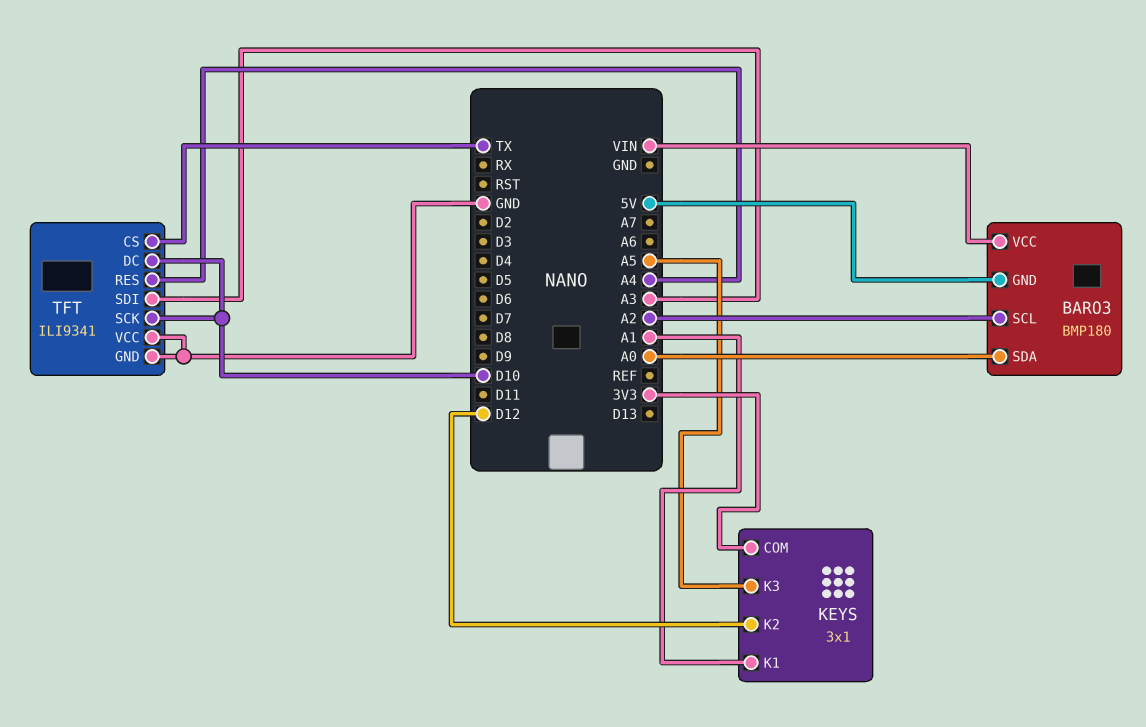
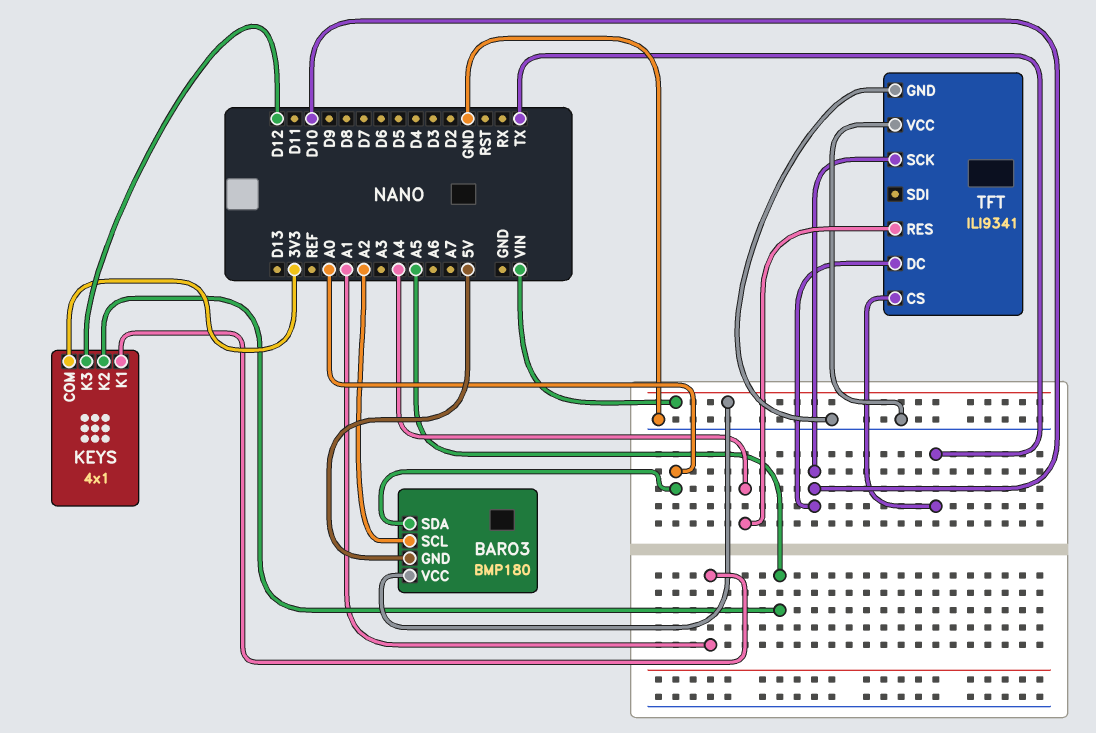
KEYS: 3x1 -> 4x1
KEYS pin K2: D12 -> A5
KEYS pin K3: A5 -> D12
TFT pin SDI: A3 -> none

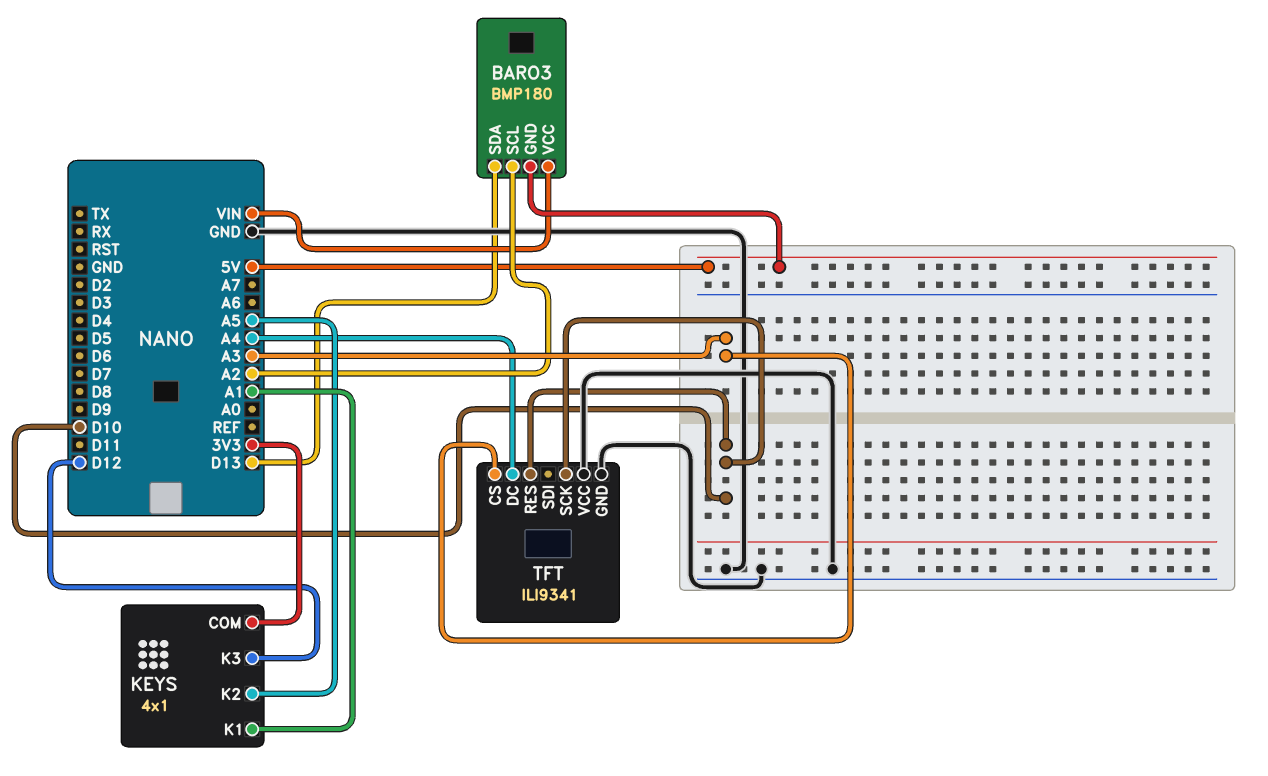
BARO3 pin SDA: A0 -> D13
TFT pin CS: TX -> A3
TFT pin DC: D10 -> A4
TFT pin RES: A4 -> D10

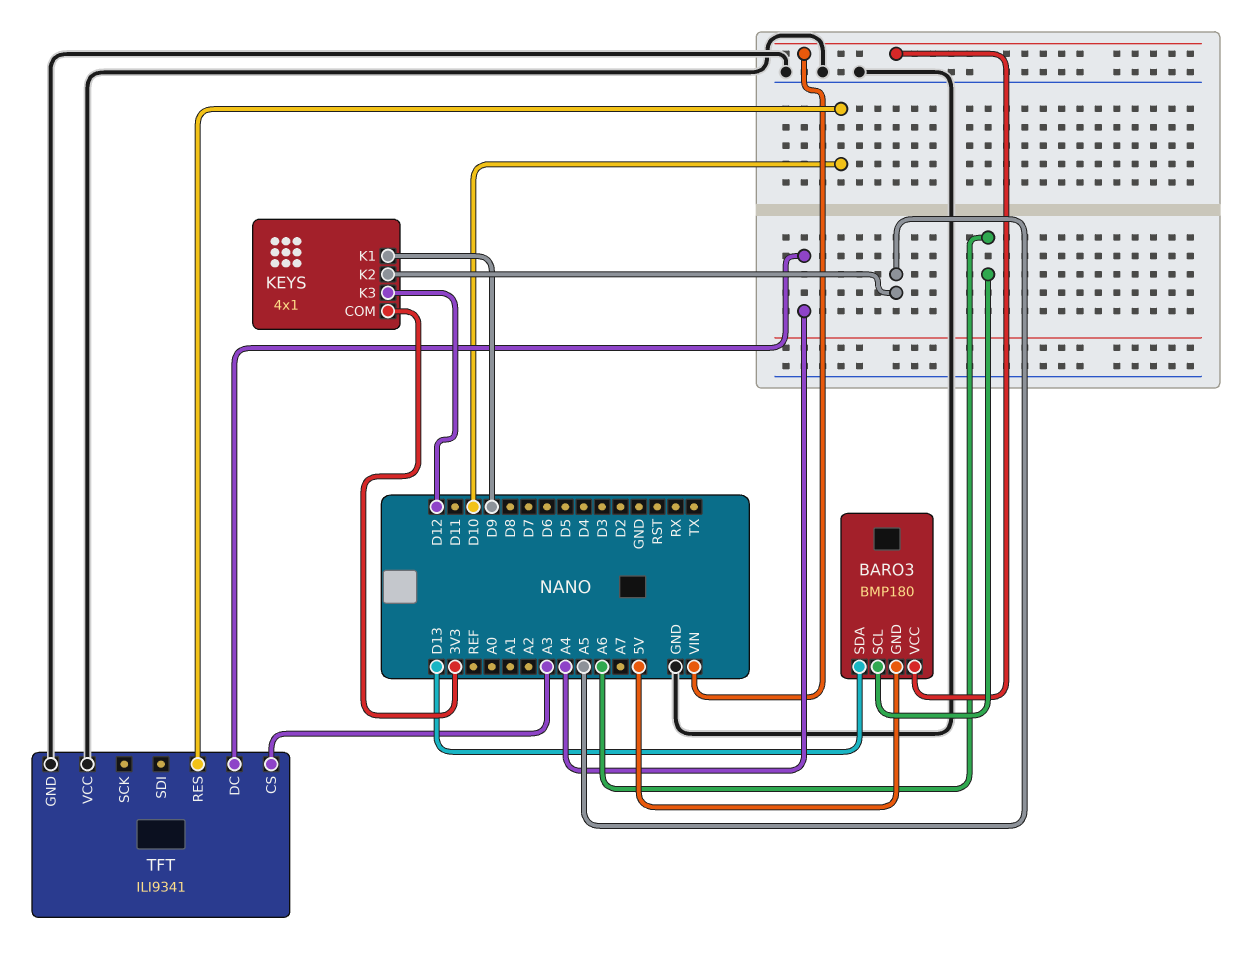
BARO3 pin SCL: A2 -> A6
KEYS pin K1: A1 -> D9
TFT pin SCK: D10 -> none

